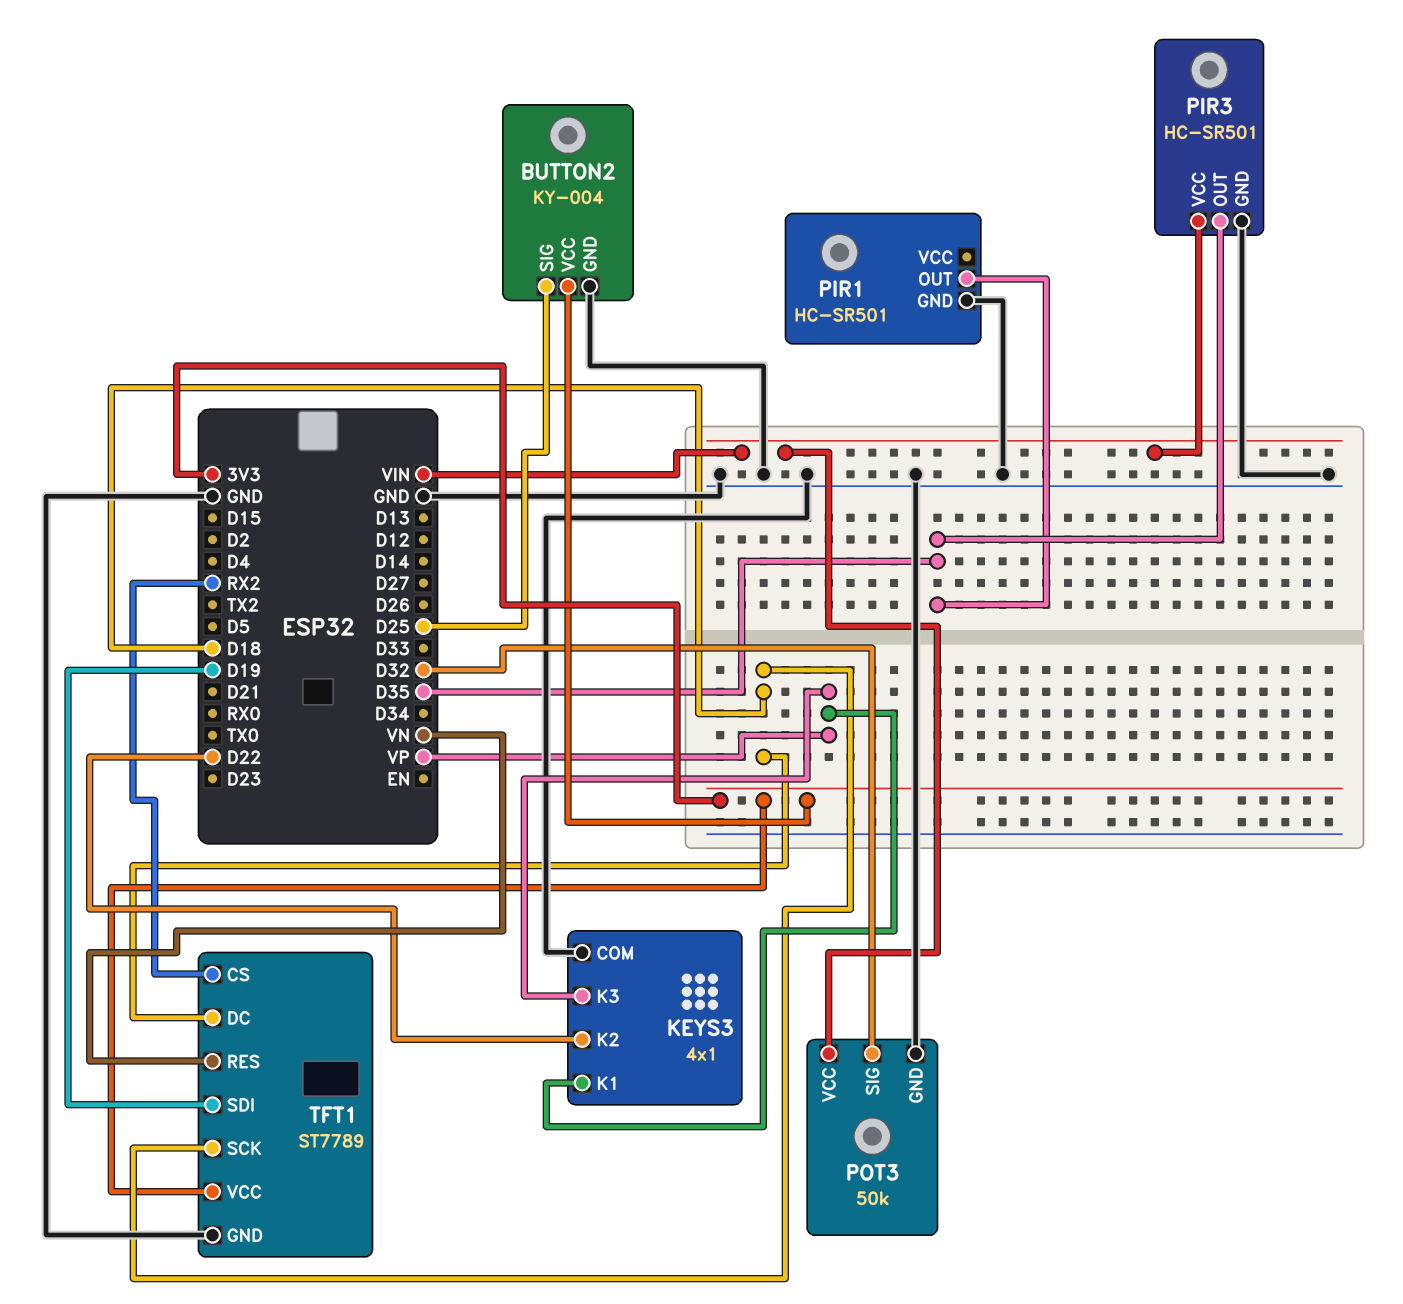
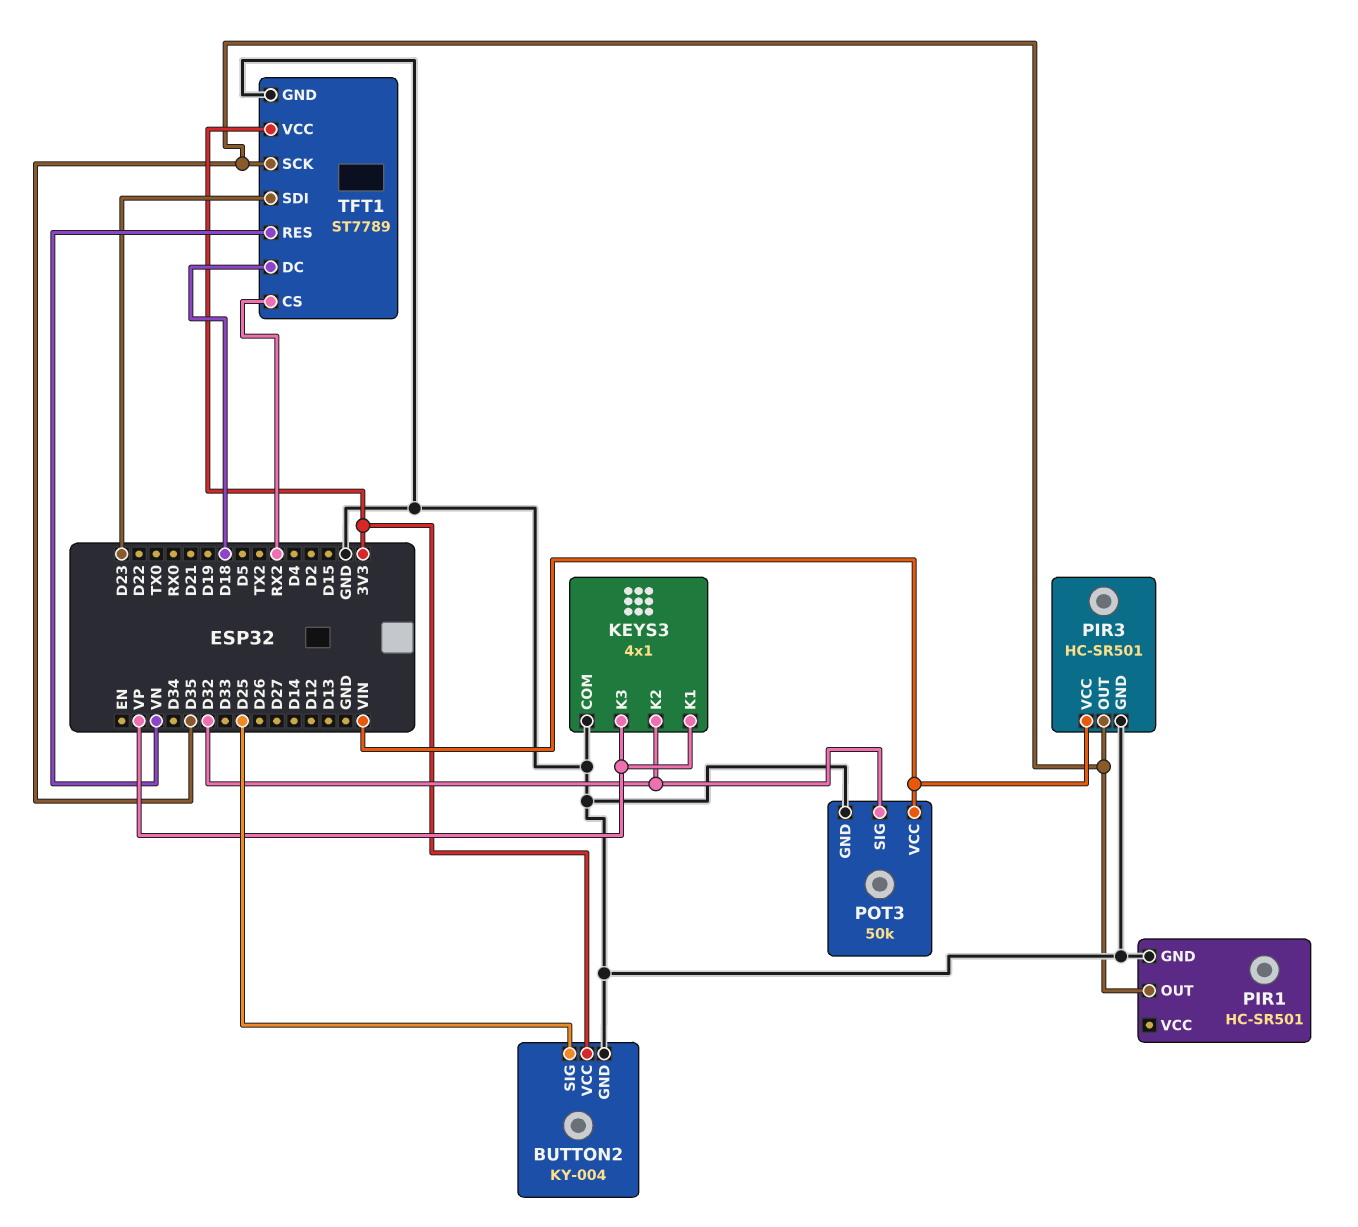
KEYS3 pin K2: D22 -> D32
TFT1 pin SCK: D18 -> D35
TFT1 pin SDI: D19 -> D23

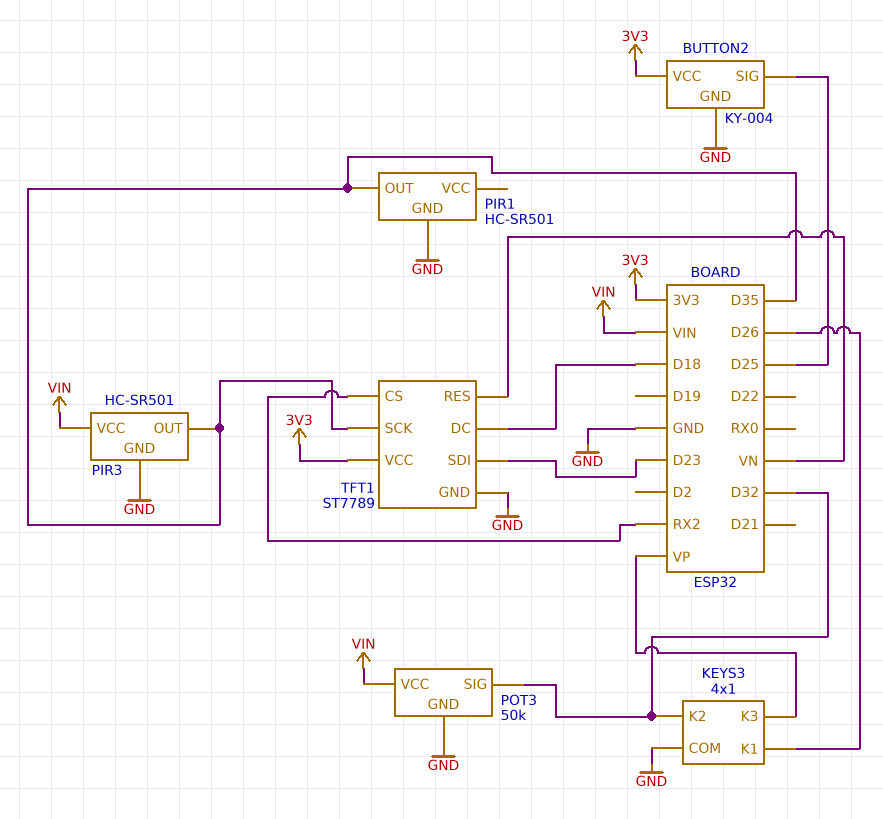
KEYS3 pin K1: VP -> D26

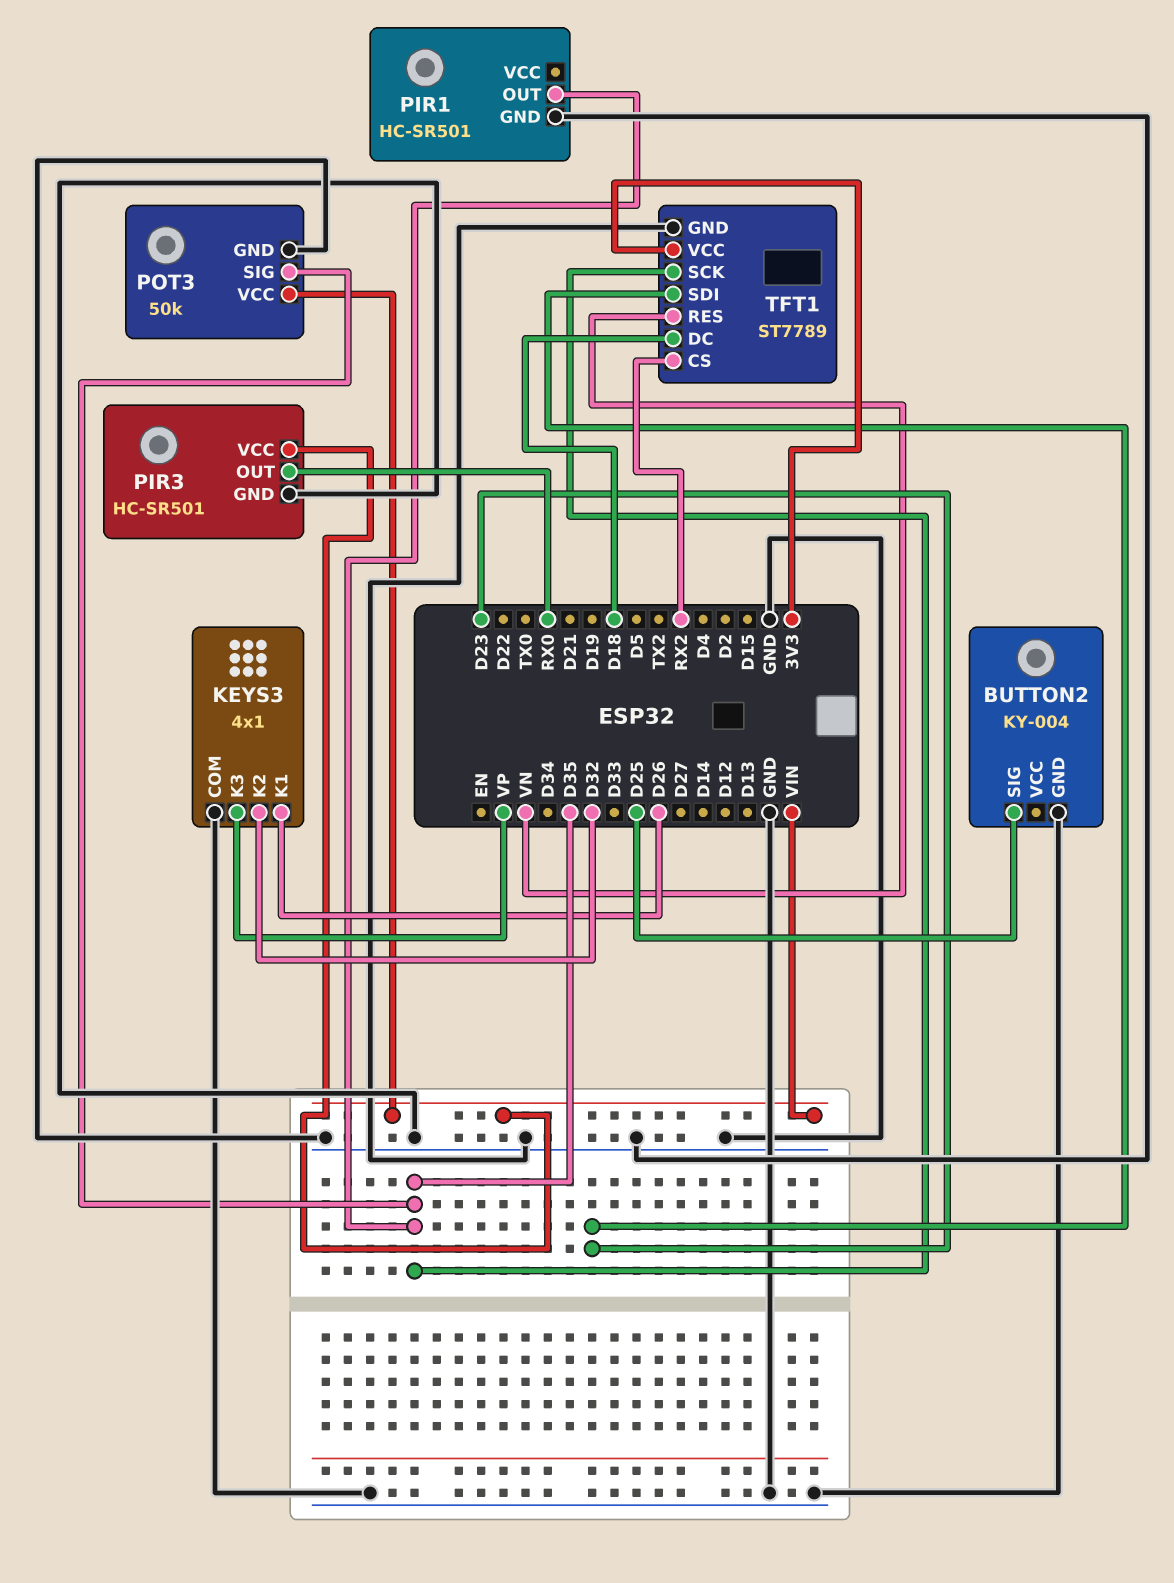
BUTTON2 pin VCC: 3V3 -> none
PIR3 pin OUT: D35 -> RX0
POT3 pin SIG: D32 -> D35

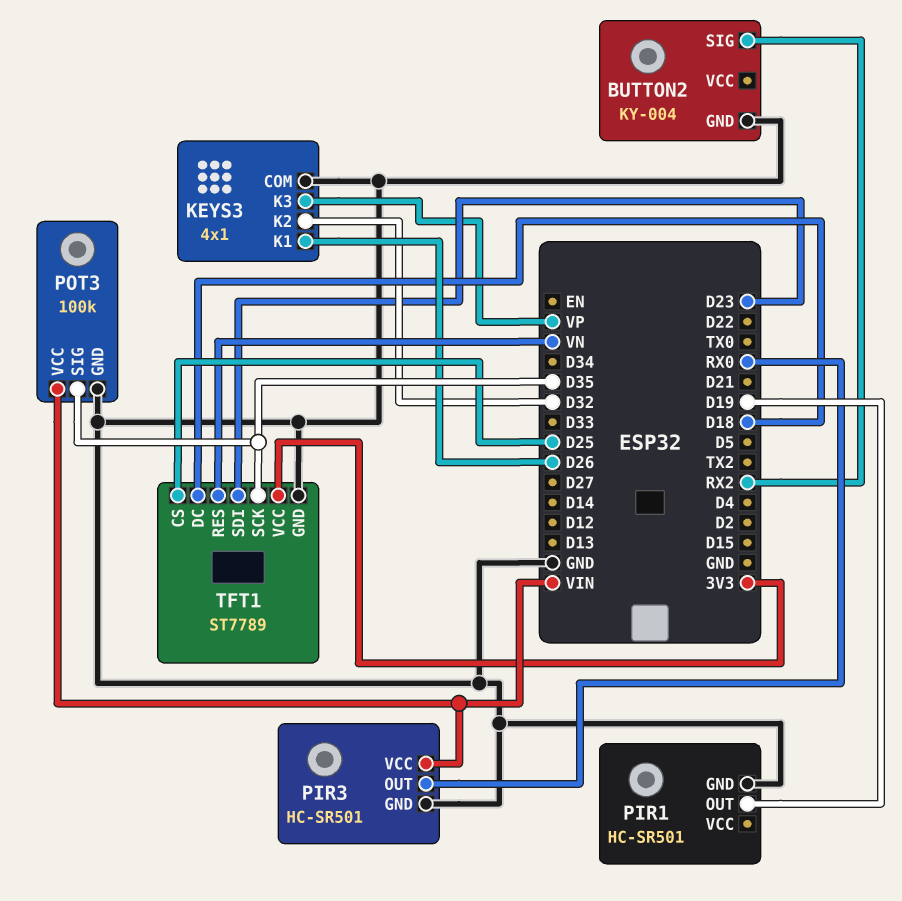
BUTTON2 pin SIG: D25 -> RX2
PIR1 pin OUT: D35 -> D19
POT3: 50k -> 100k
TFT1 pin CS: RX2 -> D25

